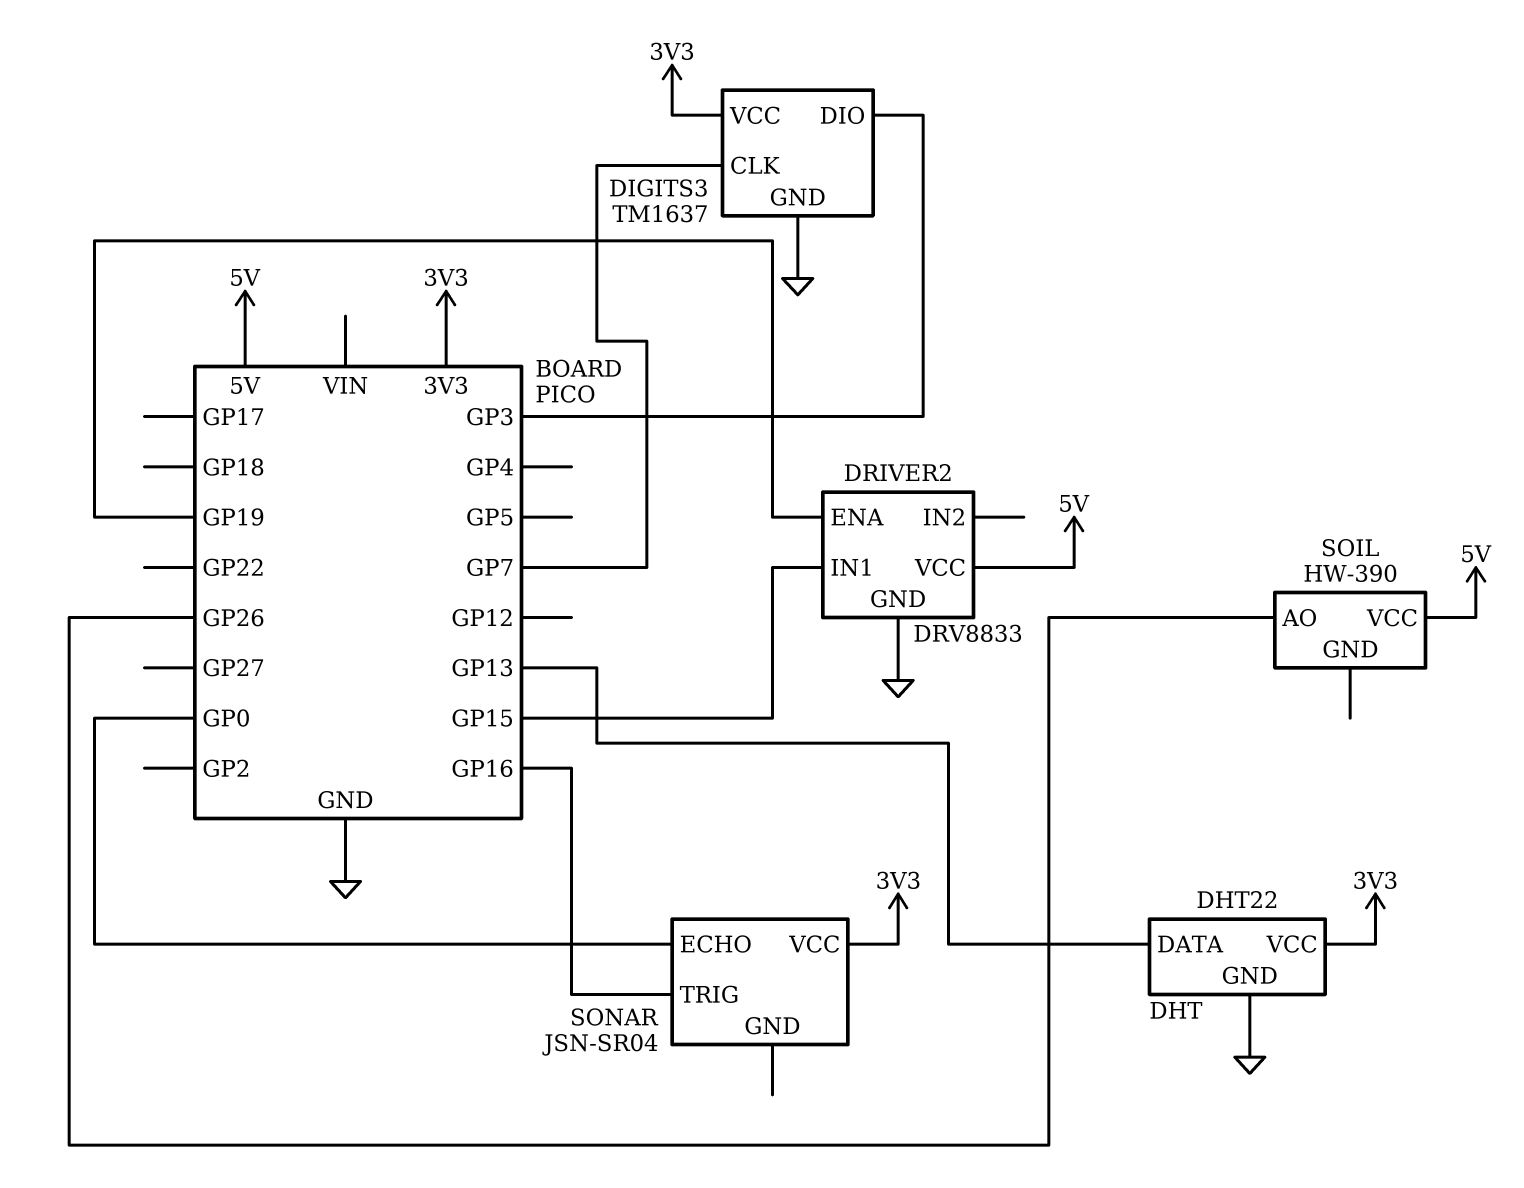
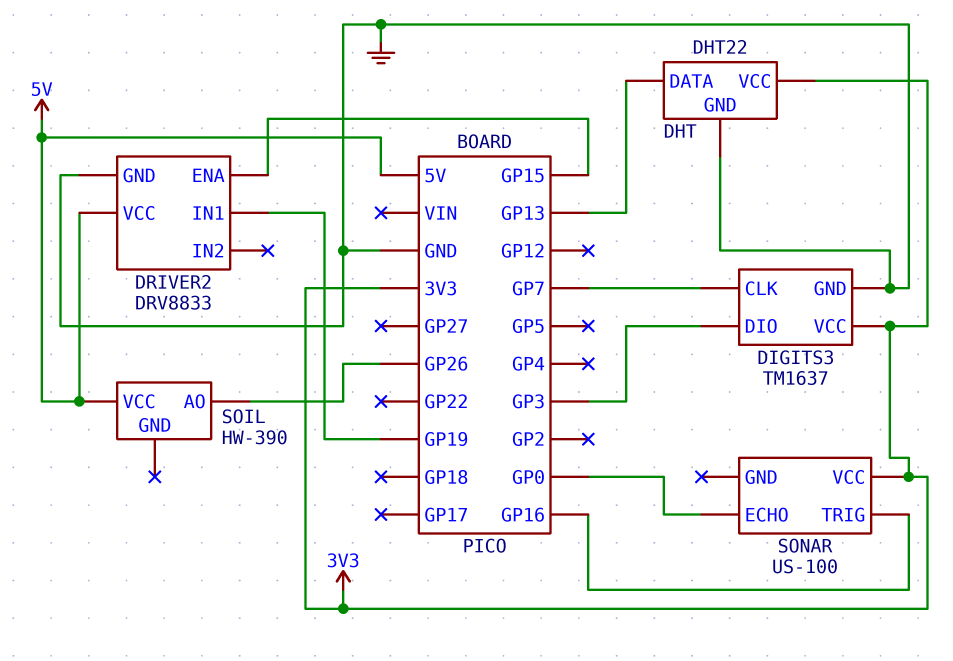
DRIVER2 pin ENA: GP19 -> GP15
DRIVER2 pin IN1: GP15 -> GP19
SONAR: JSN-SR04 -> US-100

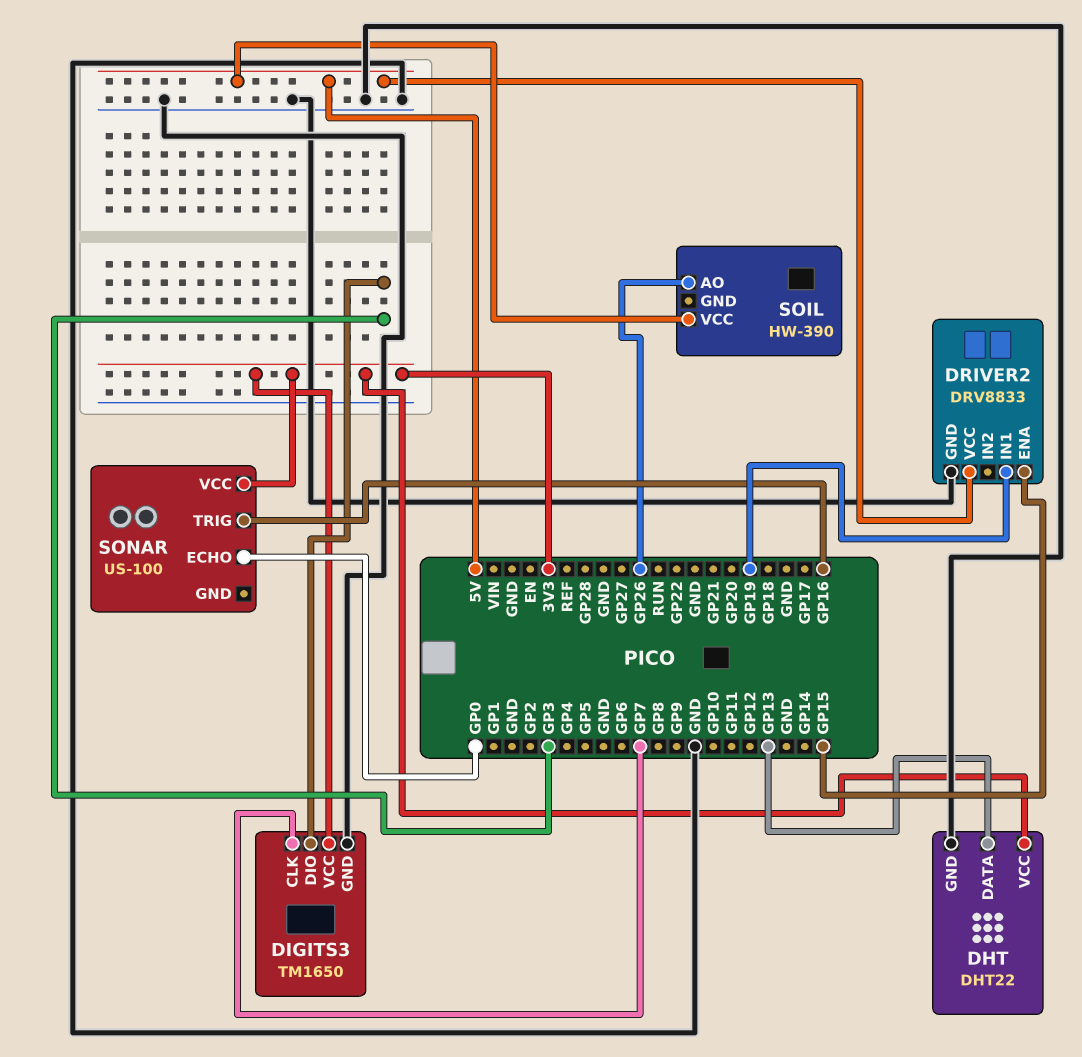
DIGITS3: TM1637 -> TM1650

